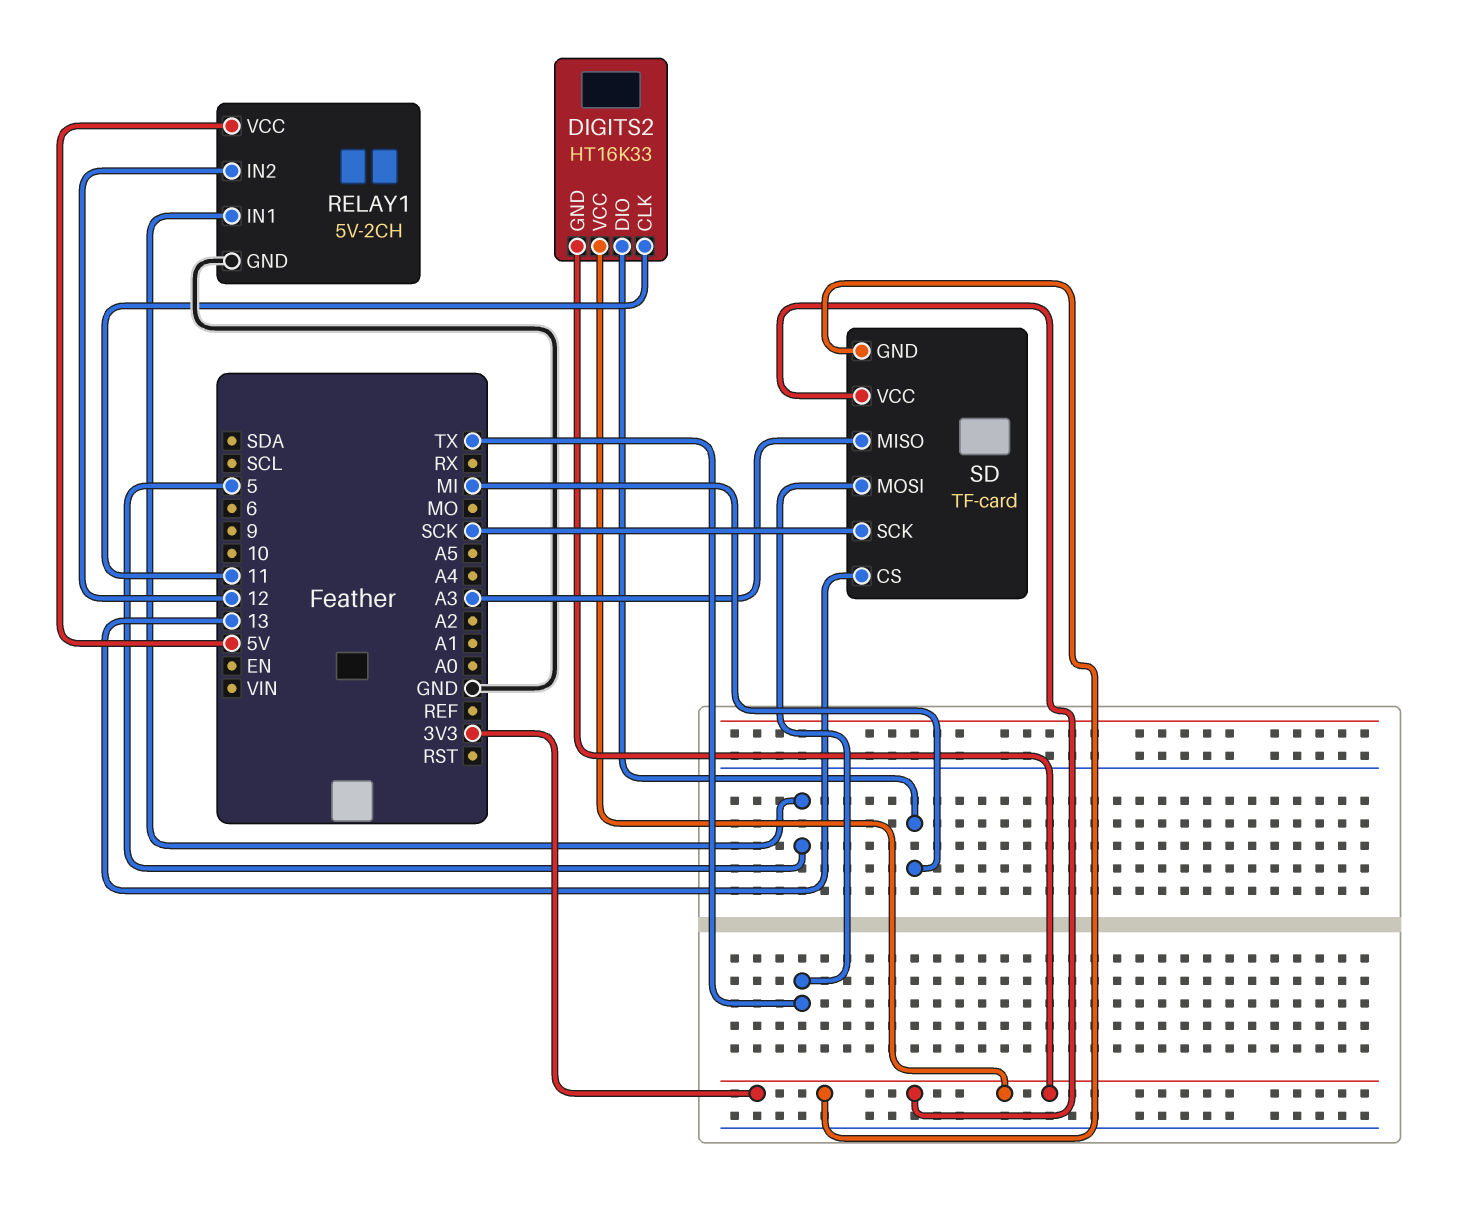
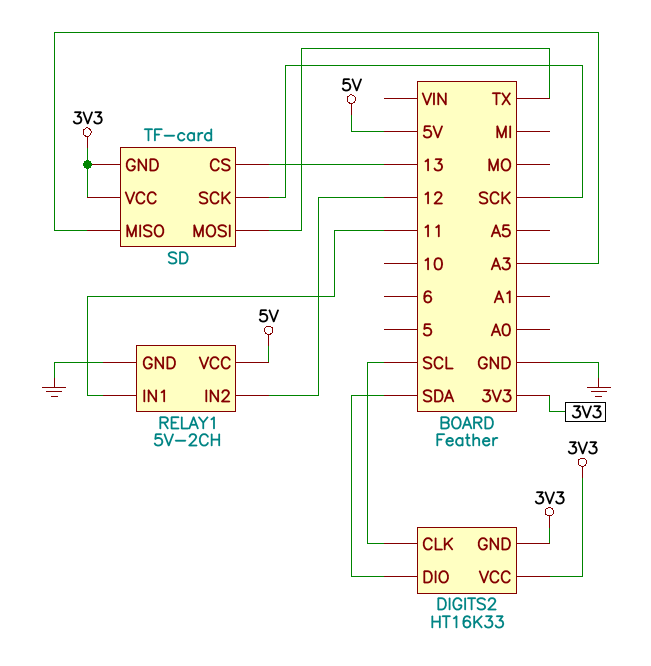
DIGITS2 pin CLK: 11 -> SCL
DIGITS2 pin DIO: MI -> SDA
RELAY1 pin IN1: 5 -> 11

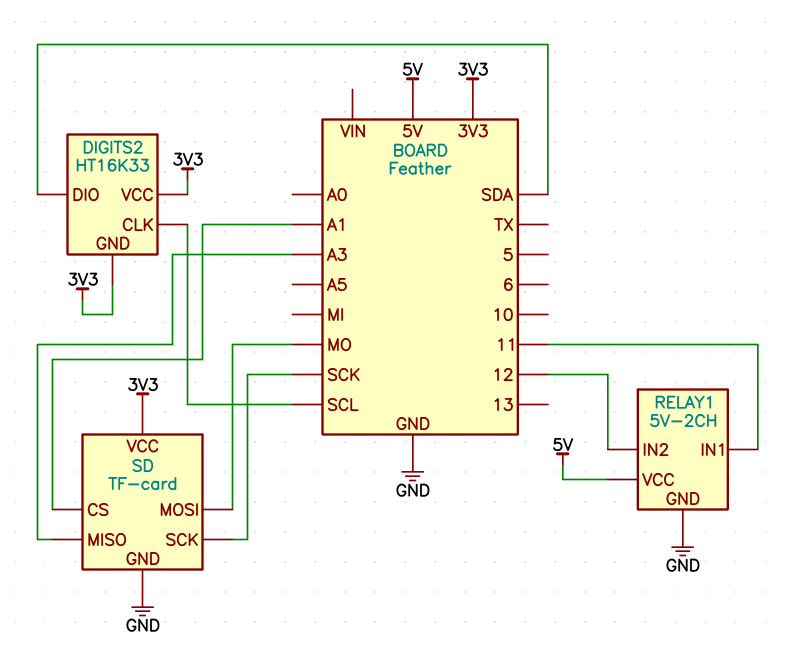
SD pin CS: 13 -> A1
SD pin GND: 3V3 -> GND
SD pin MOSI: TX -> MO

